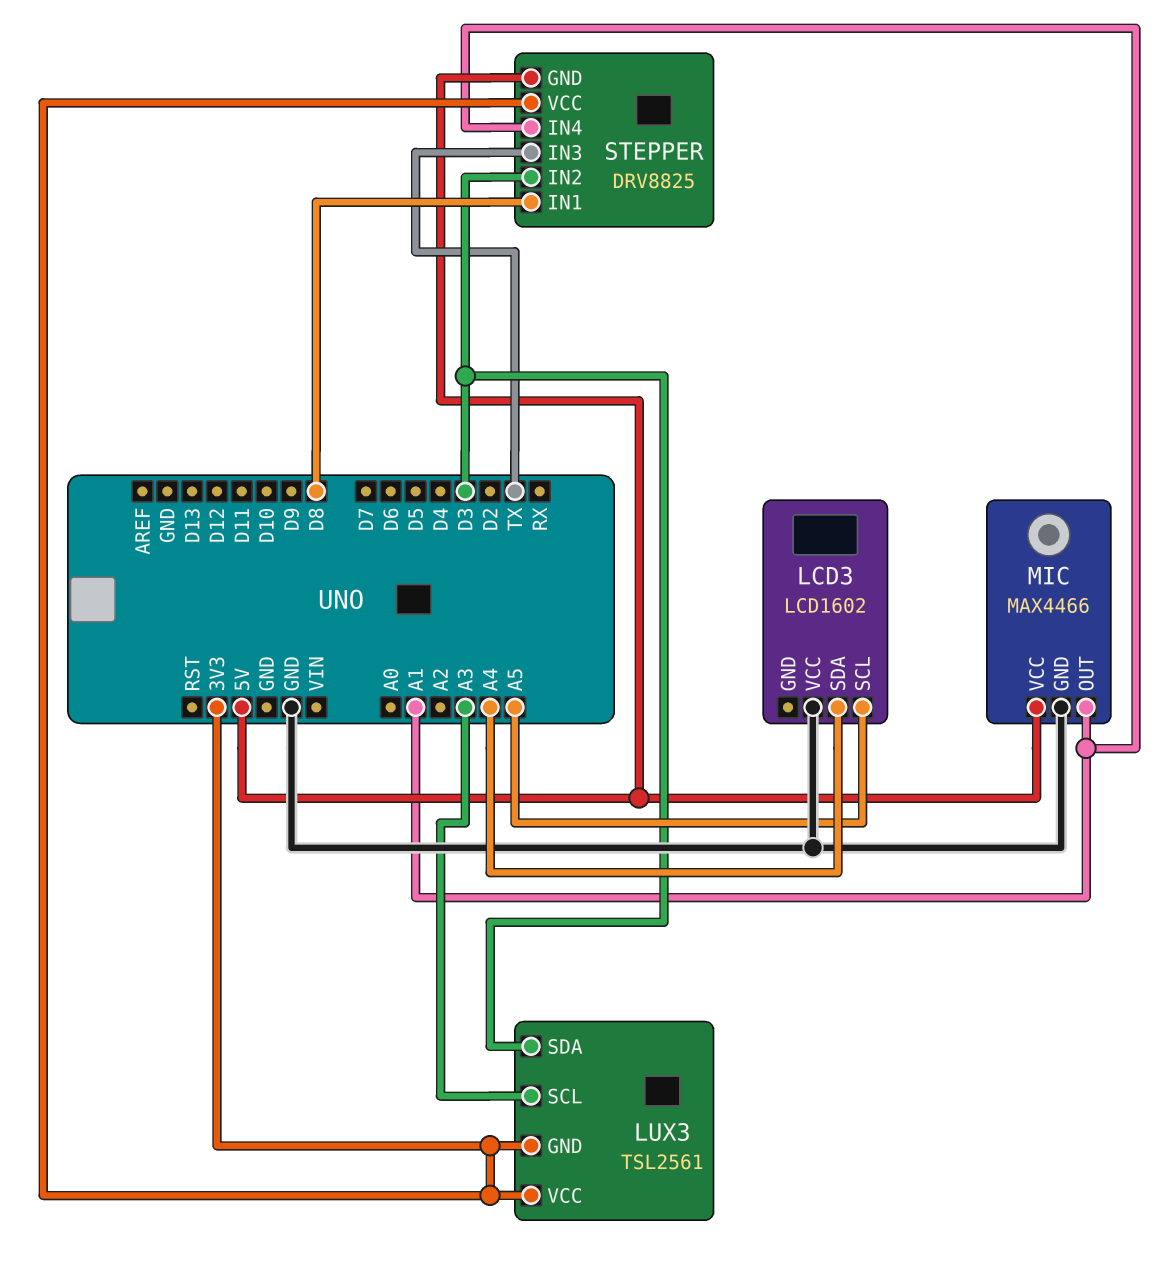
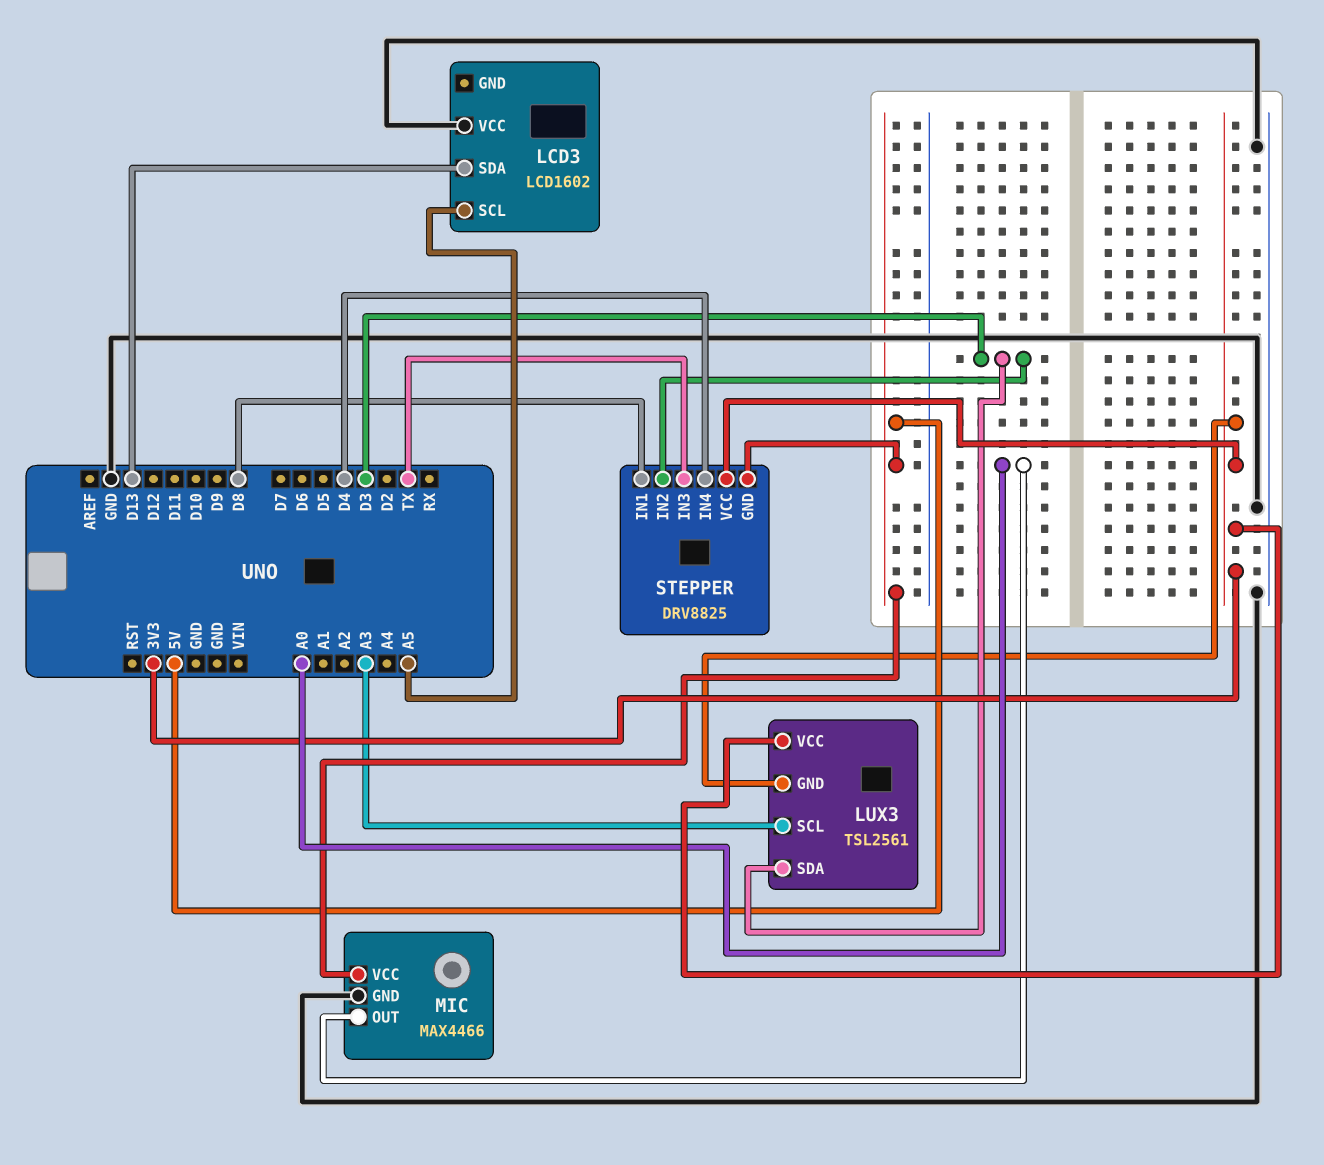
LCD3 pin SDA: A4 -> D13
MIC pin OUT: A1 -> A0
STEPPER pin IN4: A1 -> D4

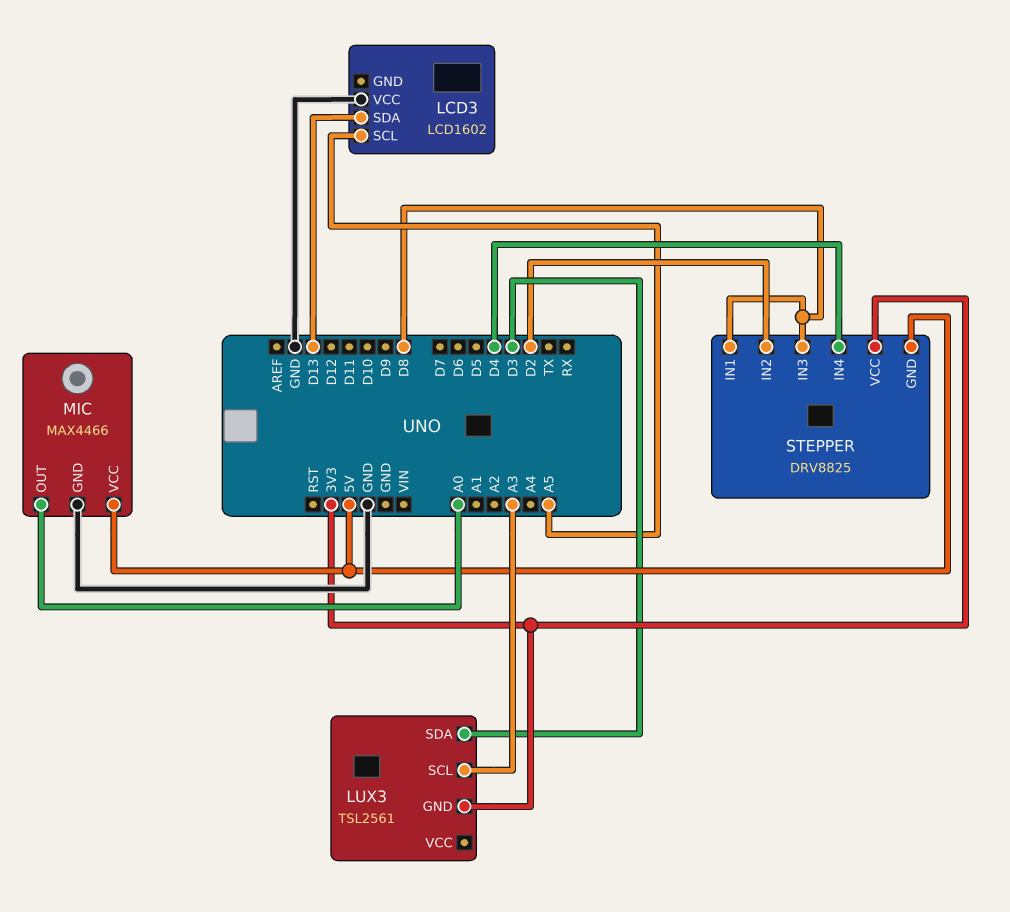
LUX3 pin VCC: 3V3 -> none
STEPPER pin IN2: D3 -> D2
STEPPER pin IN3: TX -> D8

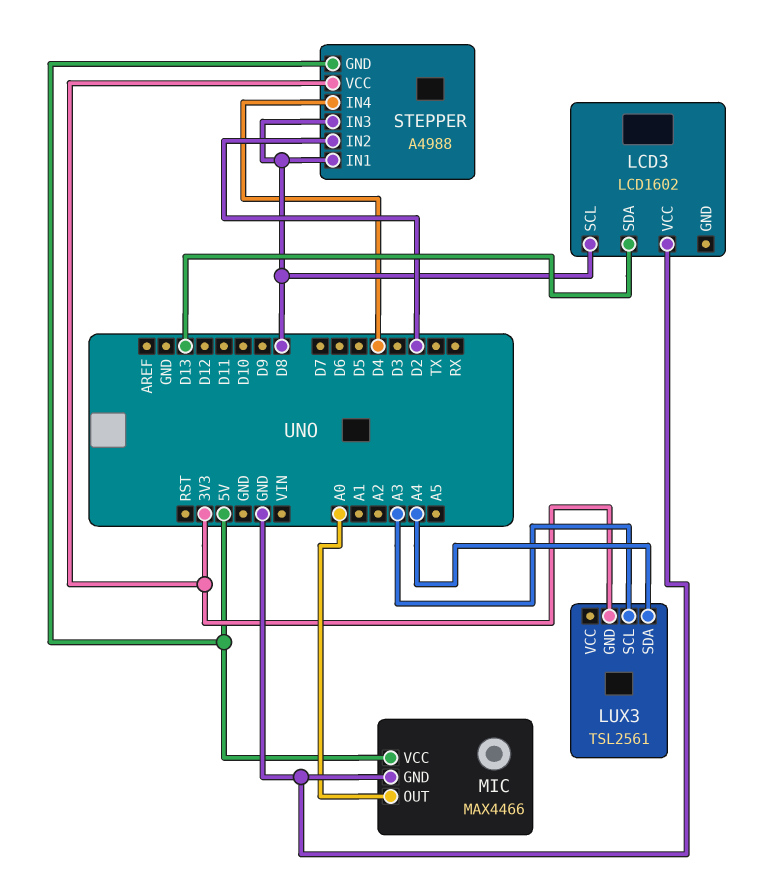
LCD3 pin SCL: A5 -> D8
LUX3 pin SDA: D3 -> A4
STEPPER: DRV8825 -> A4988

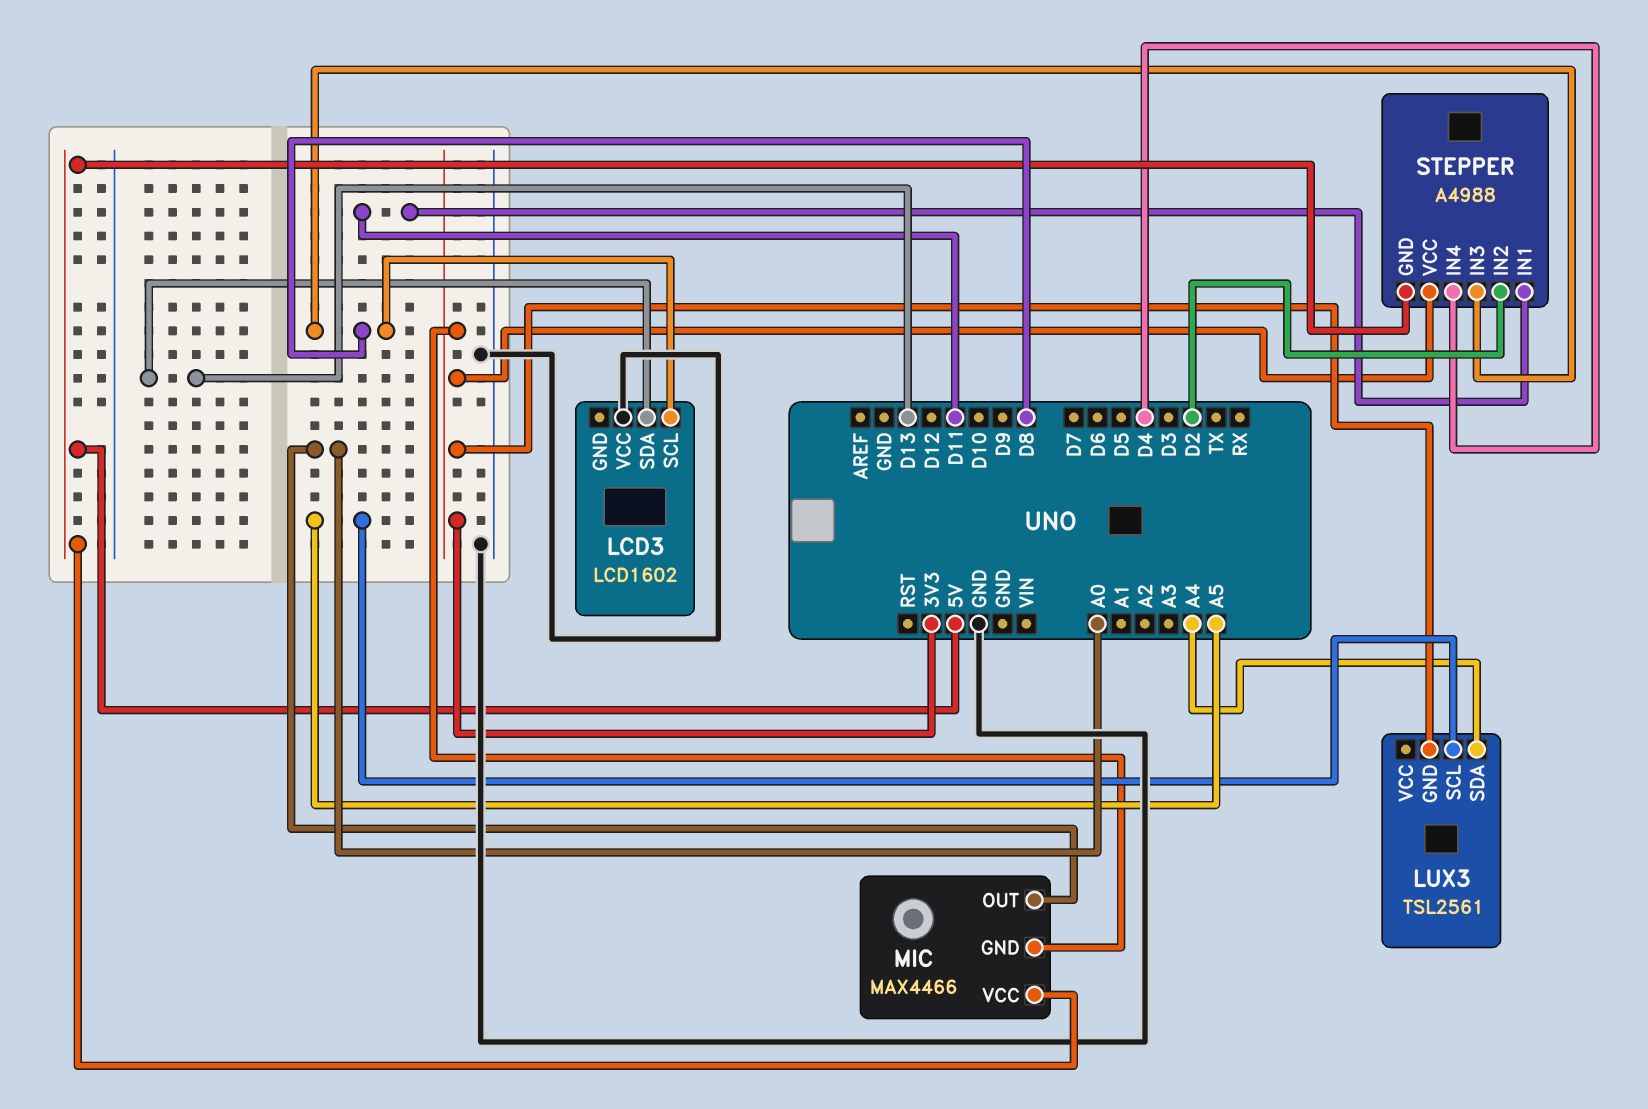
LUX3 pin SCL: A3 -> A5
MIC pin GND: GND -> 3V3
STEPPER pin IN1: D8 -> D11

